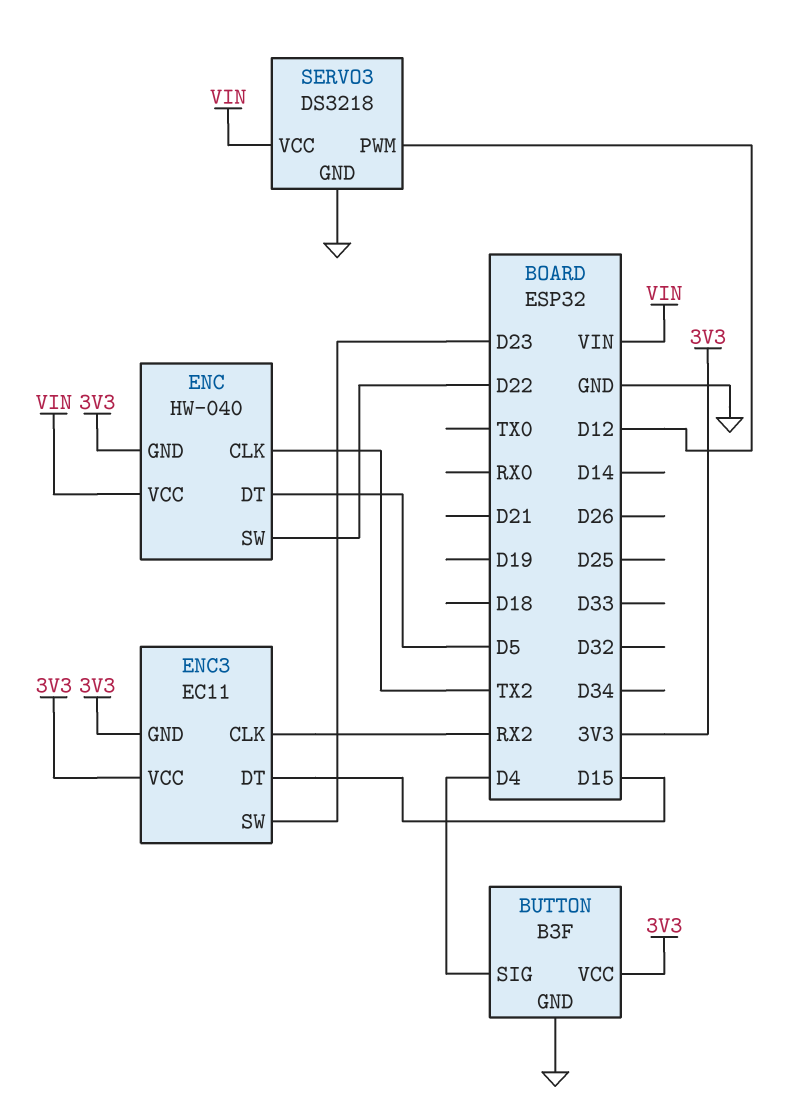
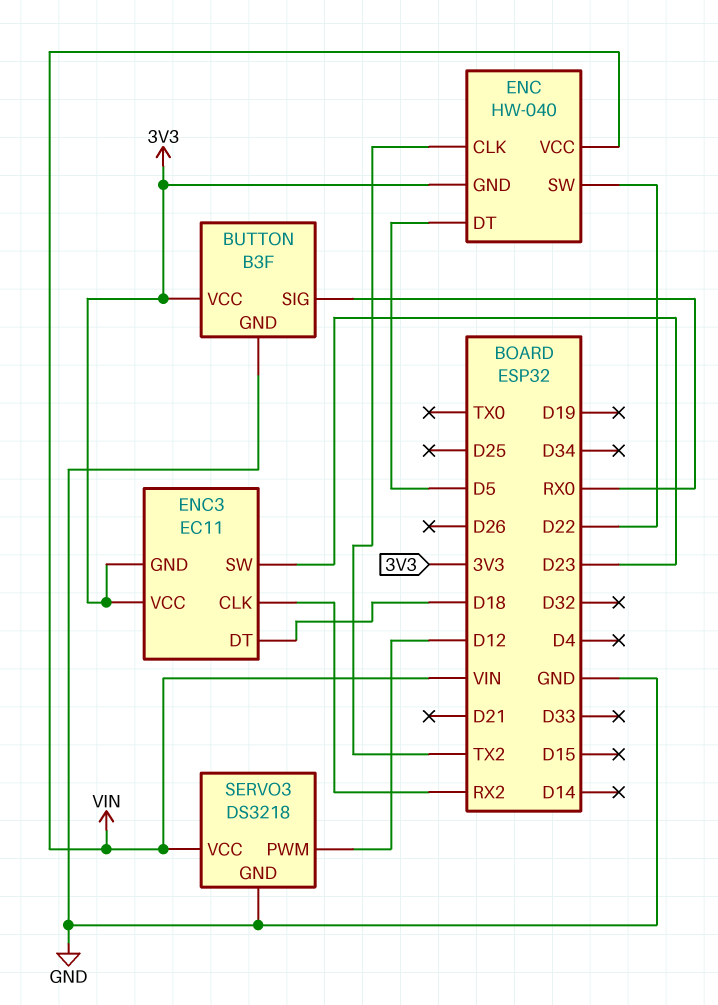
BUTTON pin SIG: D4 -> RX0
ENC3 pin DT: D15 -> D18

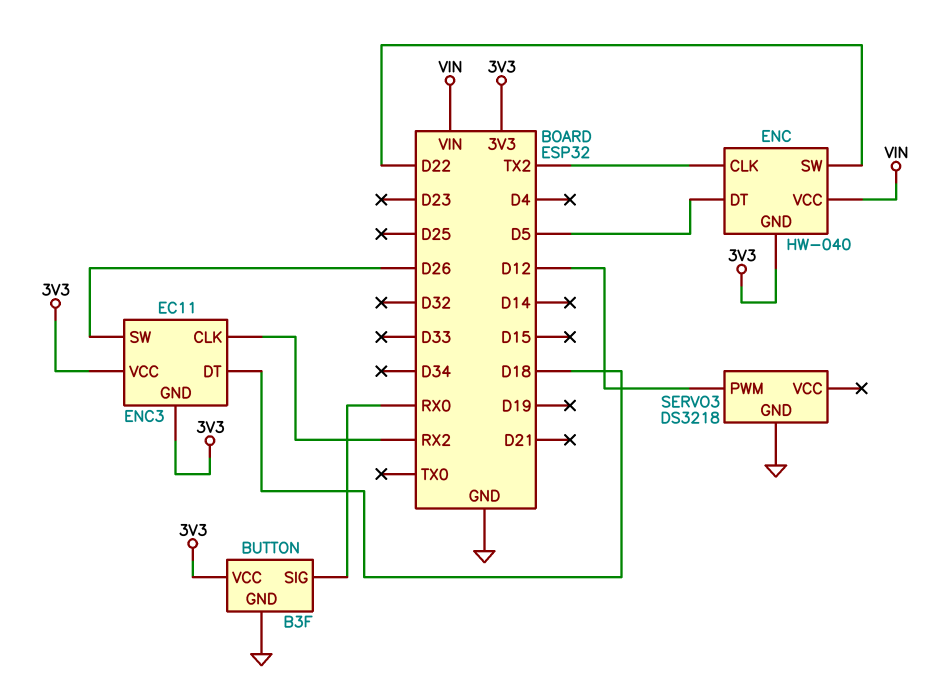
ENC3 pin SW: D23 -> D26
SERVO3 pin VCC: VIN -> none

